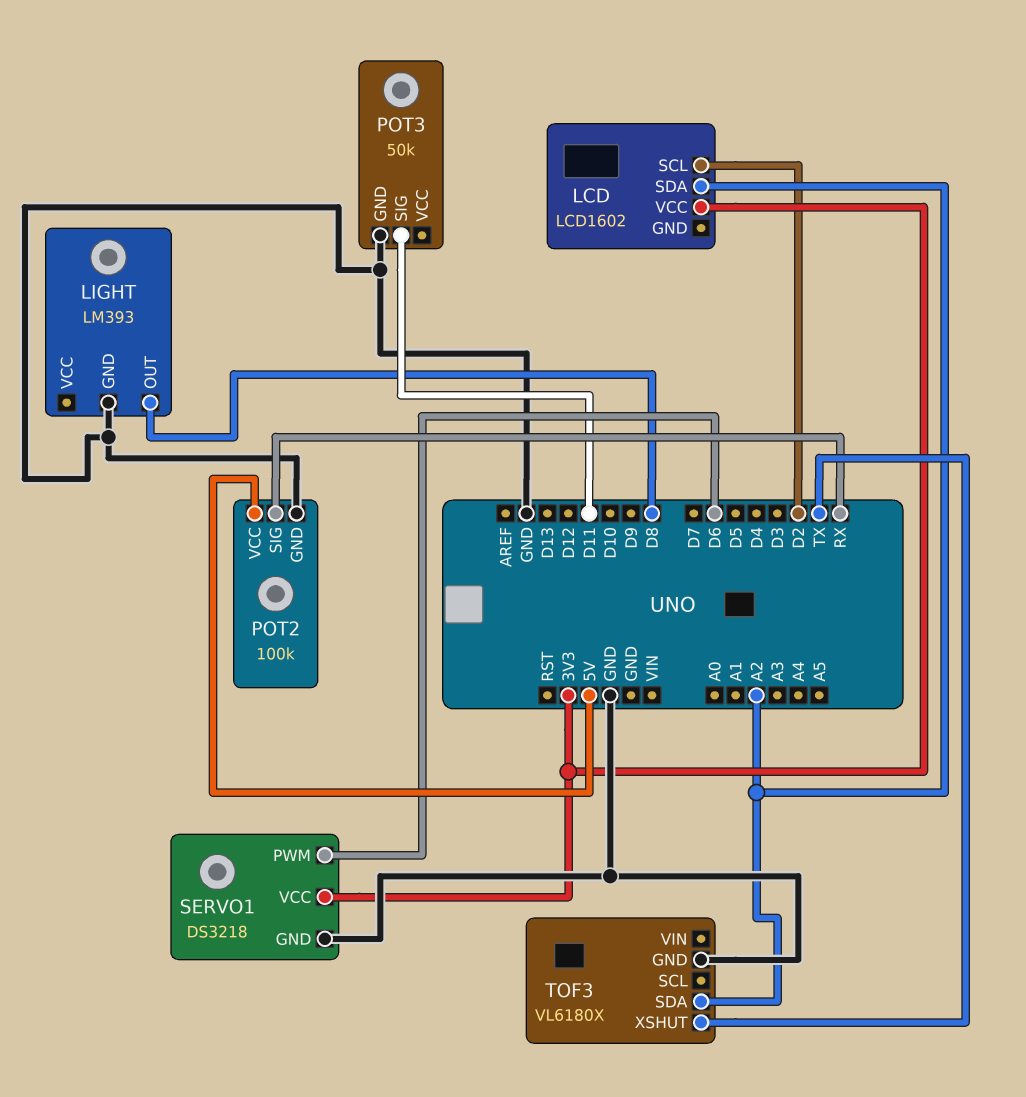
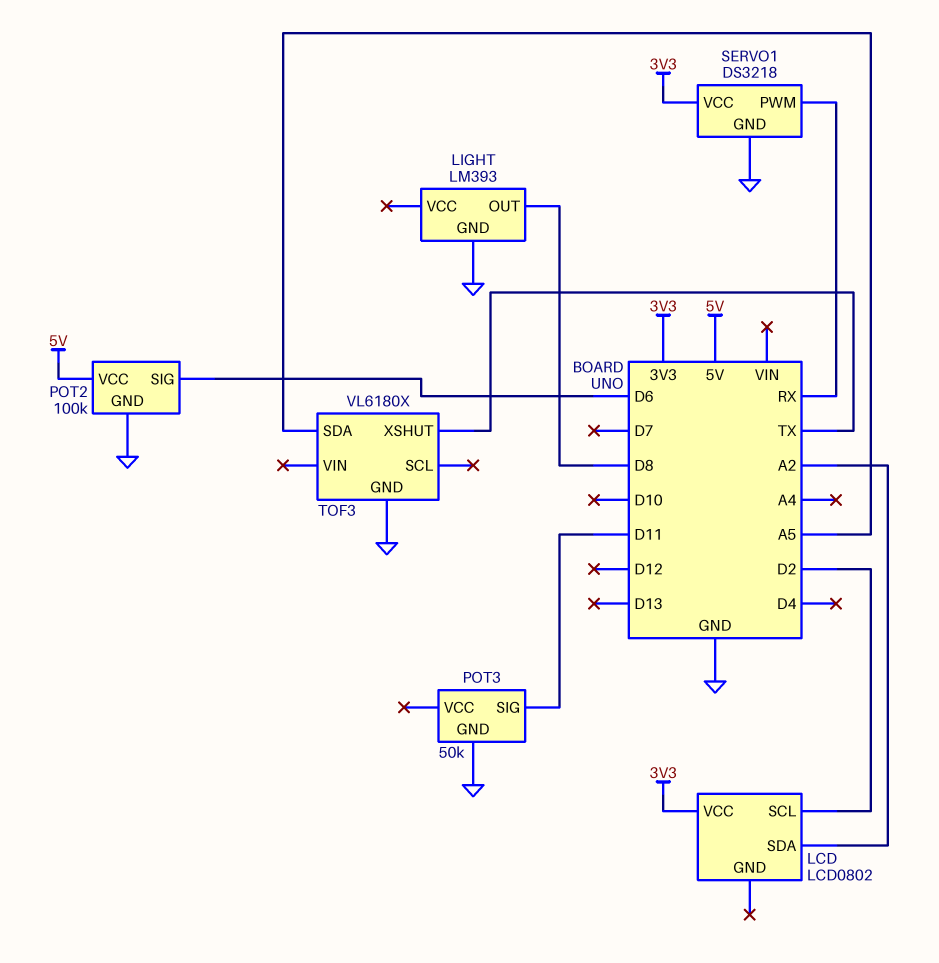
LCD: LCD1602 -> LCD0802
POT2 pin SIG: RX -> D6
SERVO1 pin PWM: D6 -> RX
TOF3 pin SDA: A2 -> A5

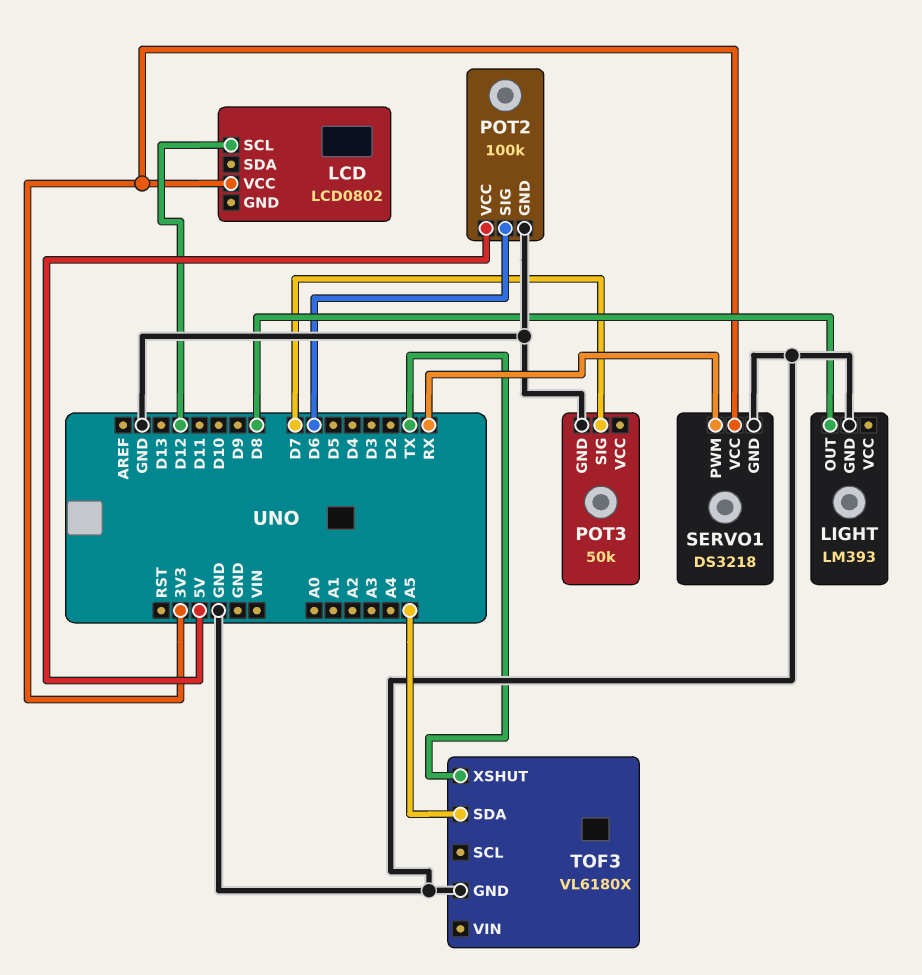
LCD pin SCL: D2 -> D12
LCD pin SDA: A2 -> none
POT3 pin SIG: D11 -> D7

